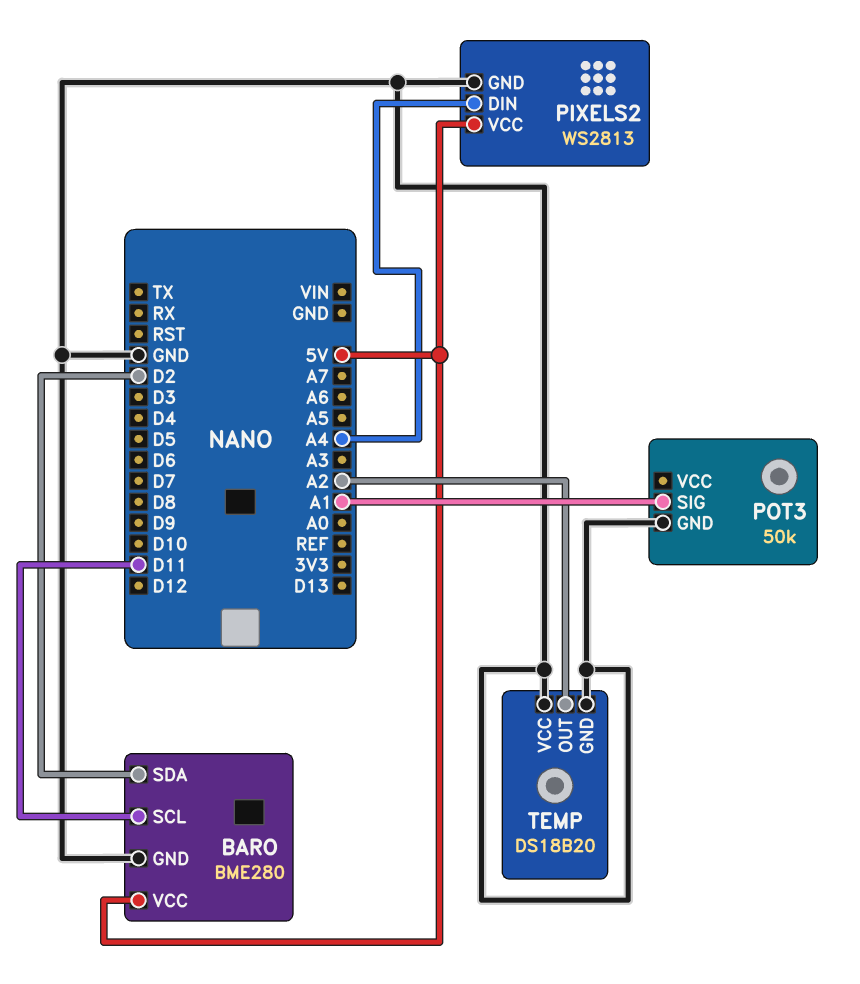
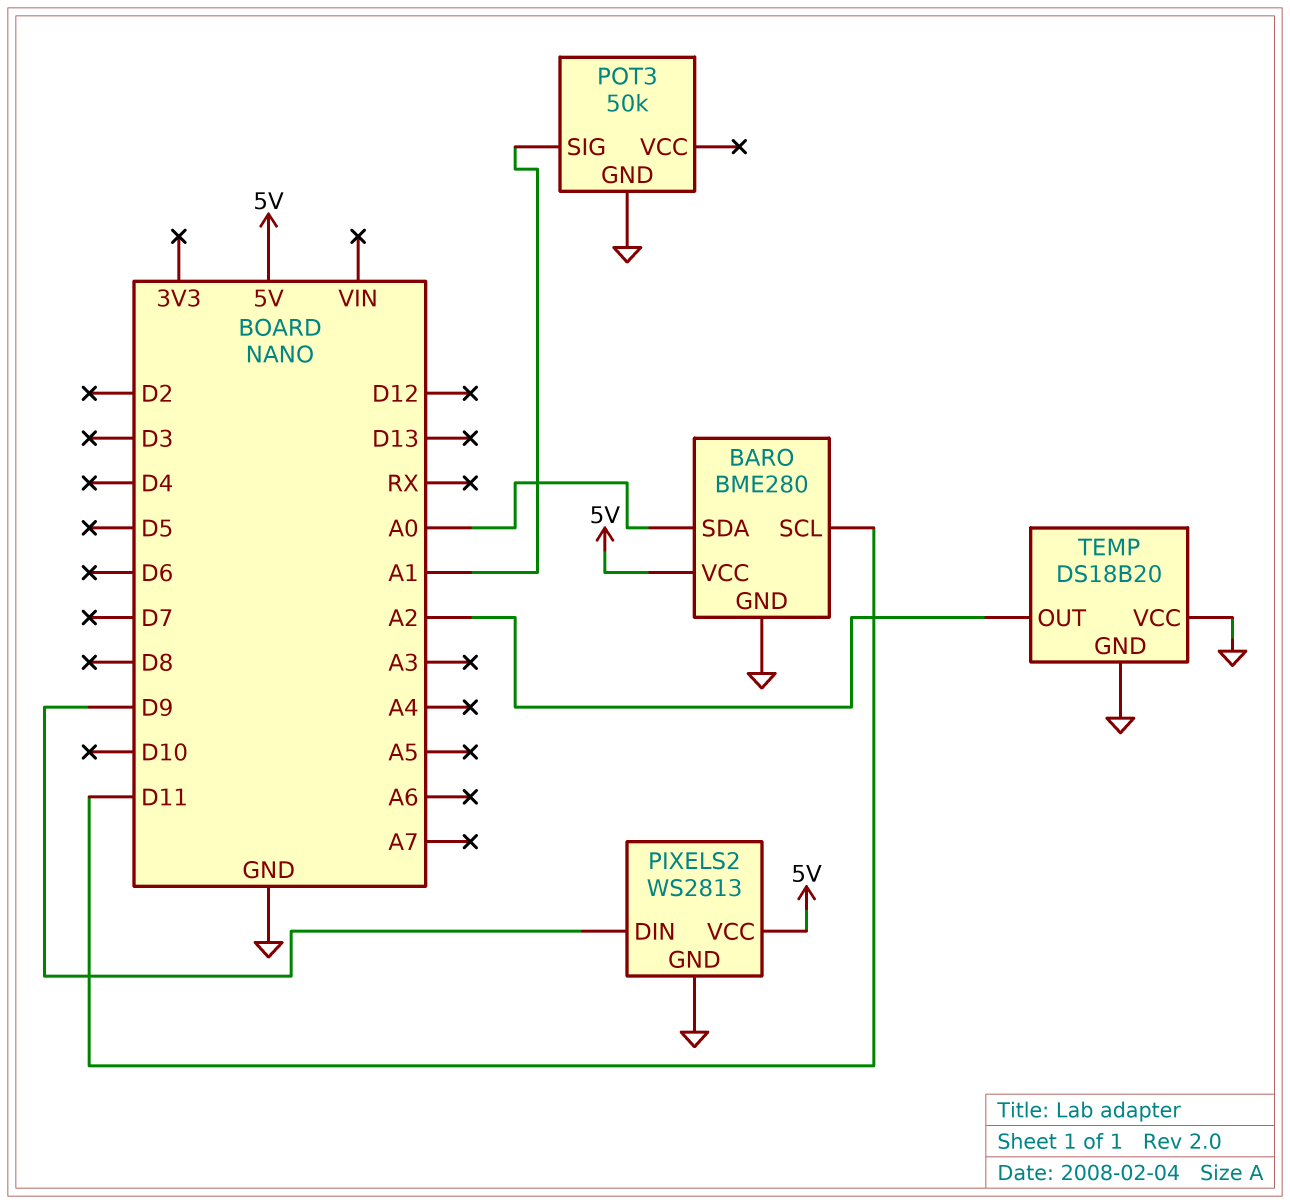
BARO pin SDA: D2 -> A0
PIXELS2 pin DIN: A4 -> D9

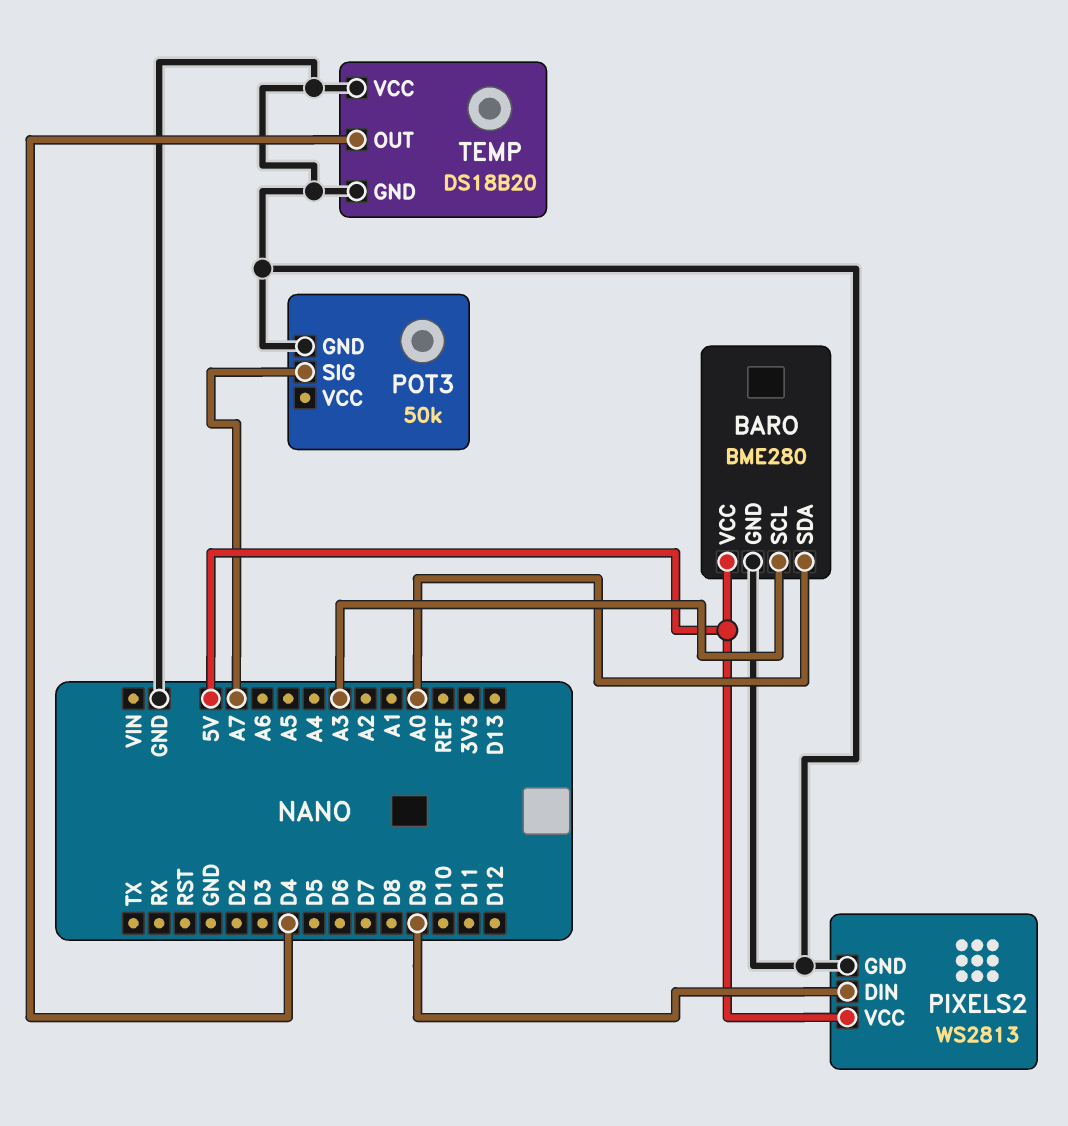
BARO pin SCL: D11 -> A3
POT3 pin SIG: A1 -> A7
TEMP pin OUT: A2 -> D4

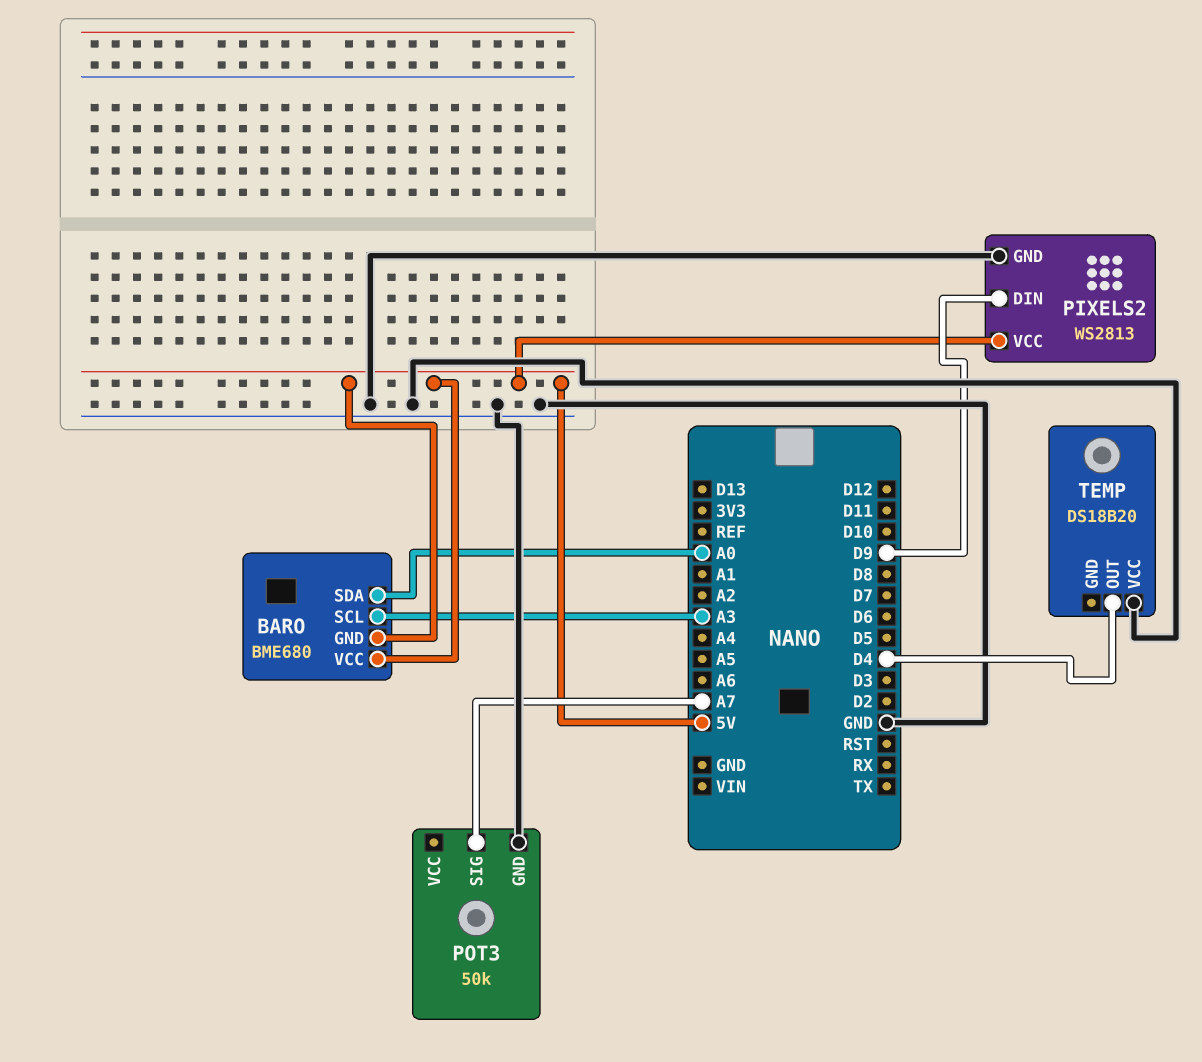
BARO: BME280 -> BME680
BARO pin GND: GND -> 5V
TEMP pin GND: GND -> none

